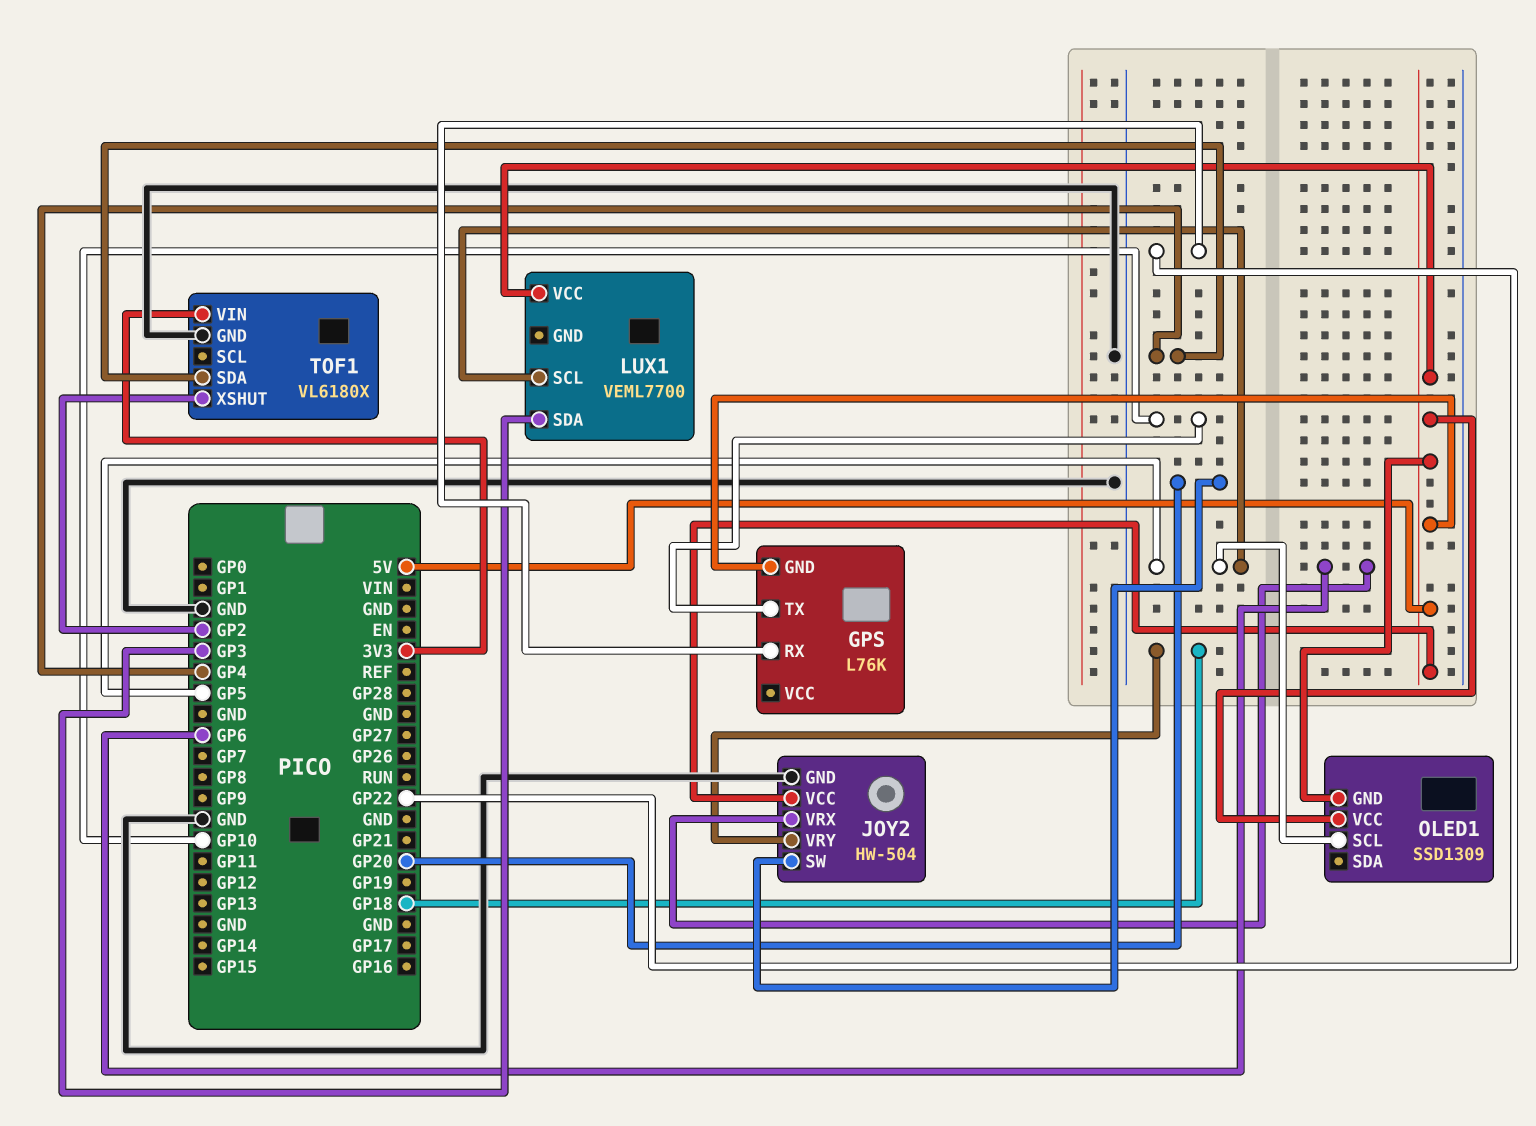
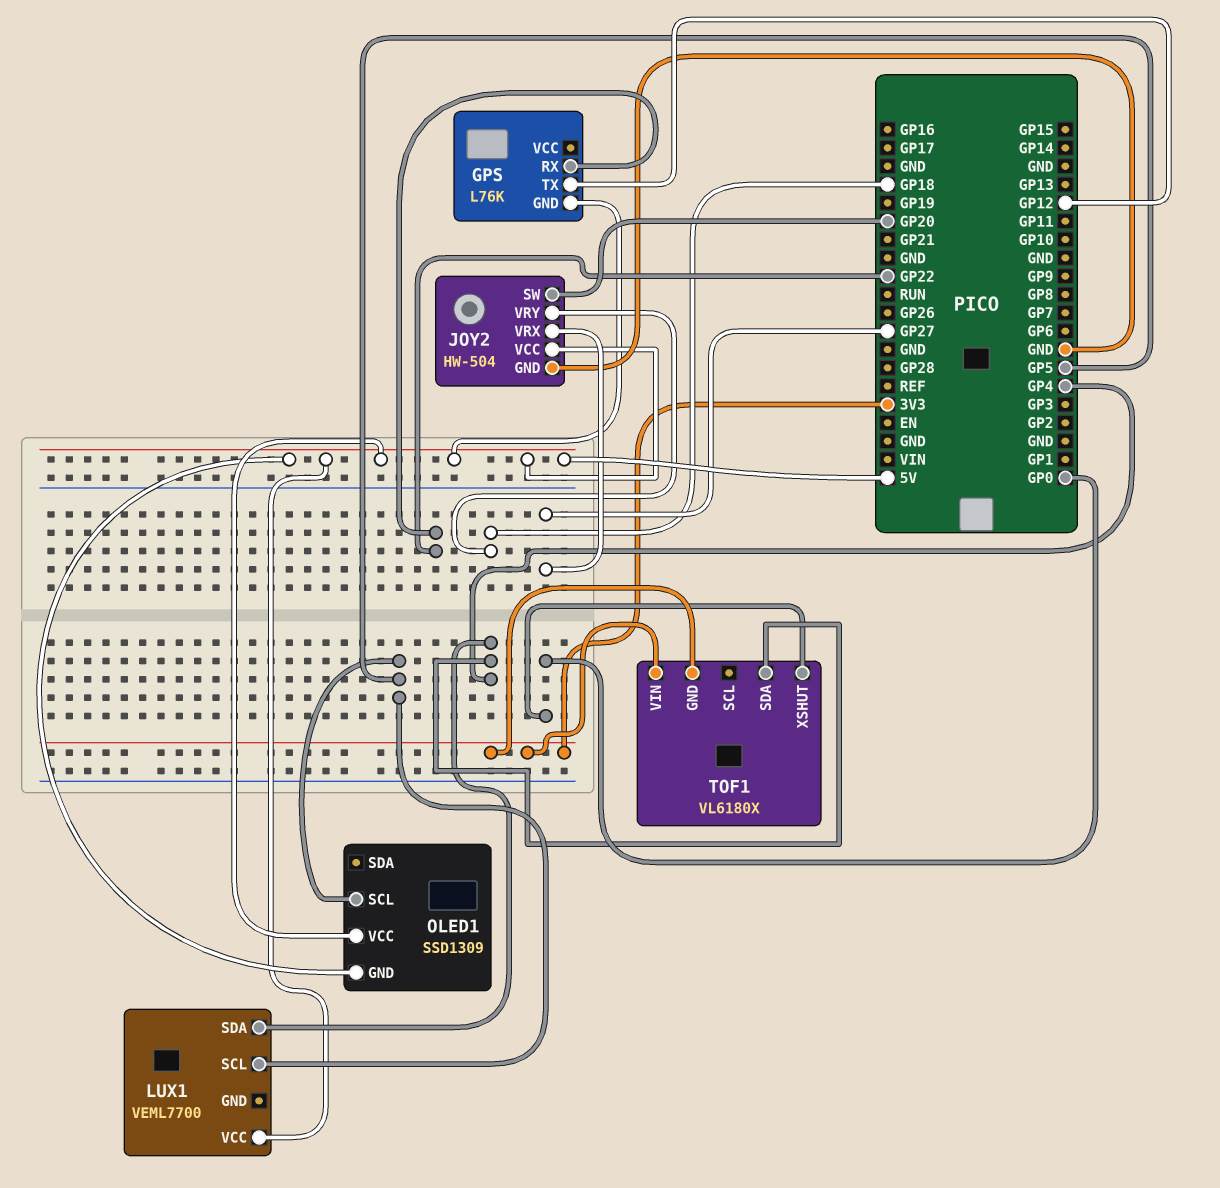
GPS pin TX: GP10 -> GP12
JOY2 pin VRX: GP6 -> GP27
LUX1 pin SDA: GP3 -> GP4
TOF1 pin GND: GND -> 3V3
TOF1 pin XSHUT: GP2 -> GP0

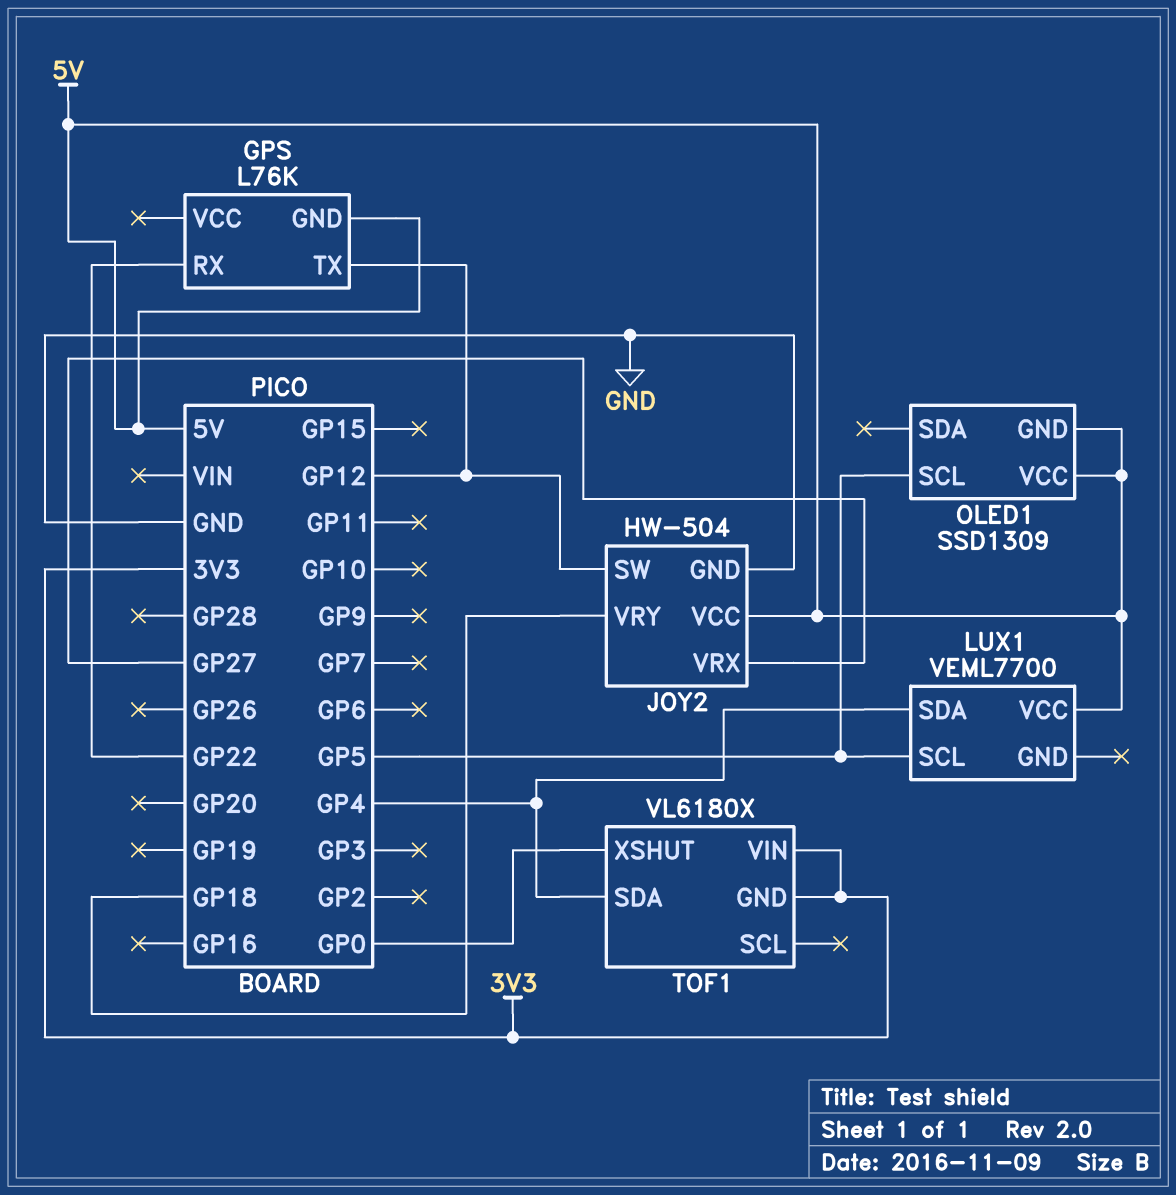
JOY2 pin SW: GP20 -> GP12

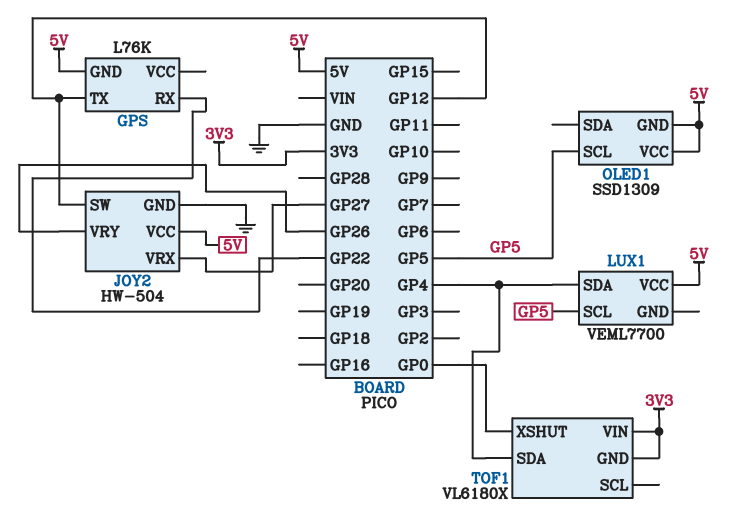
JOY2 pin VRY: GP18 -> GP26

